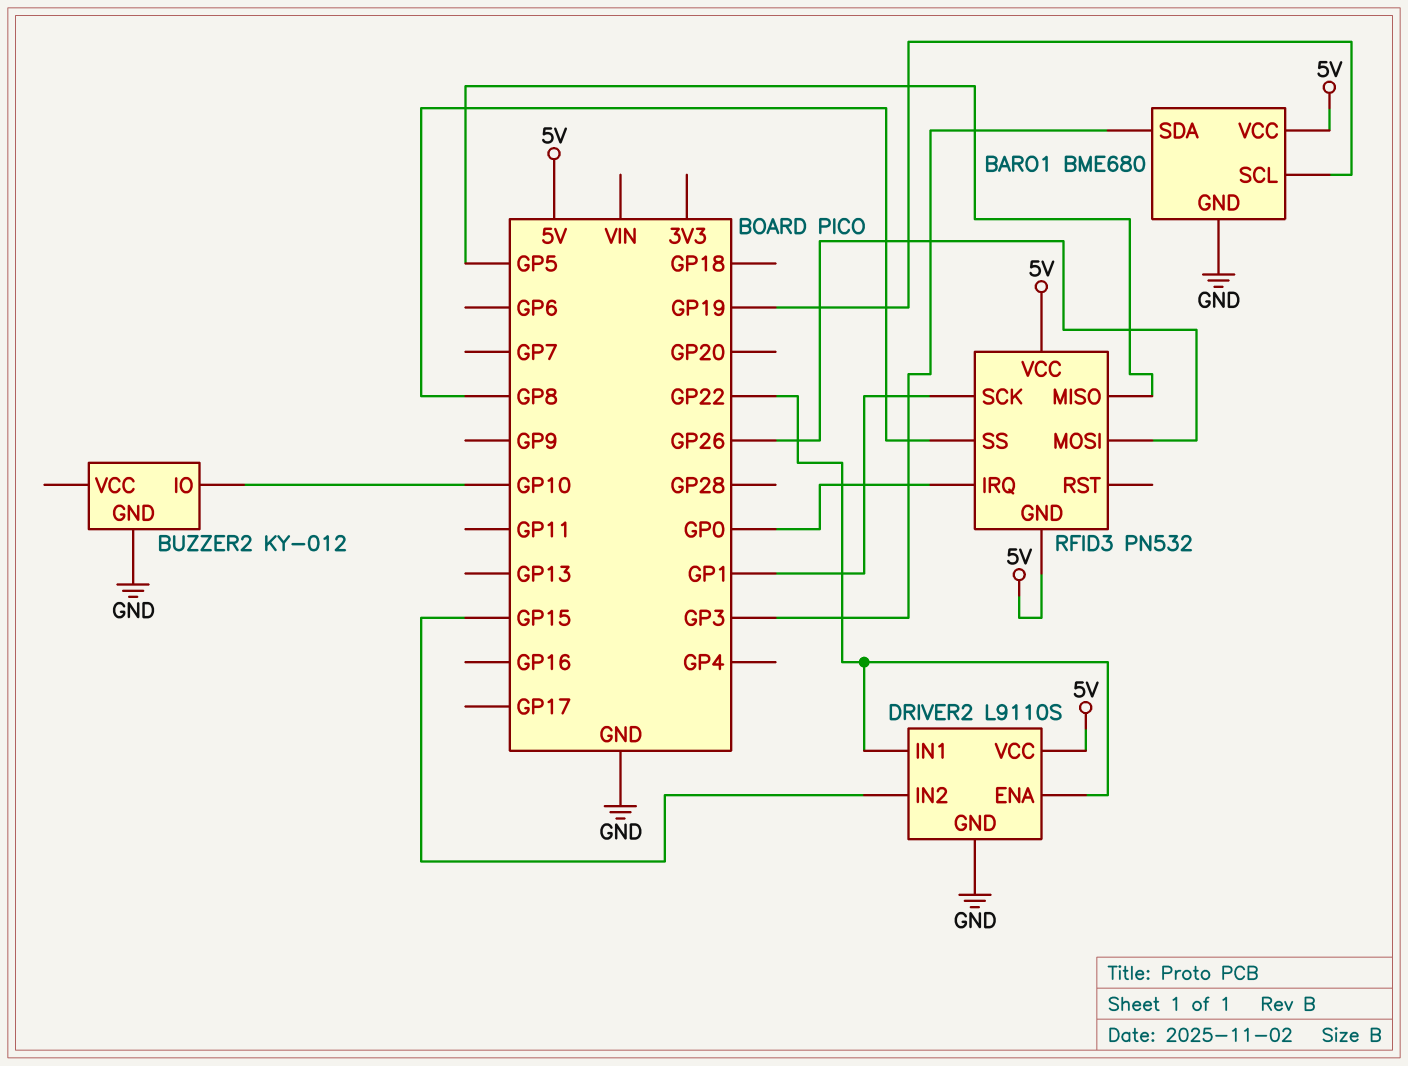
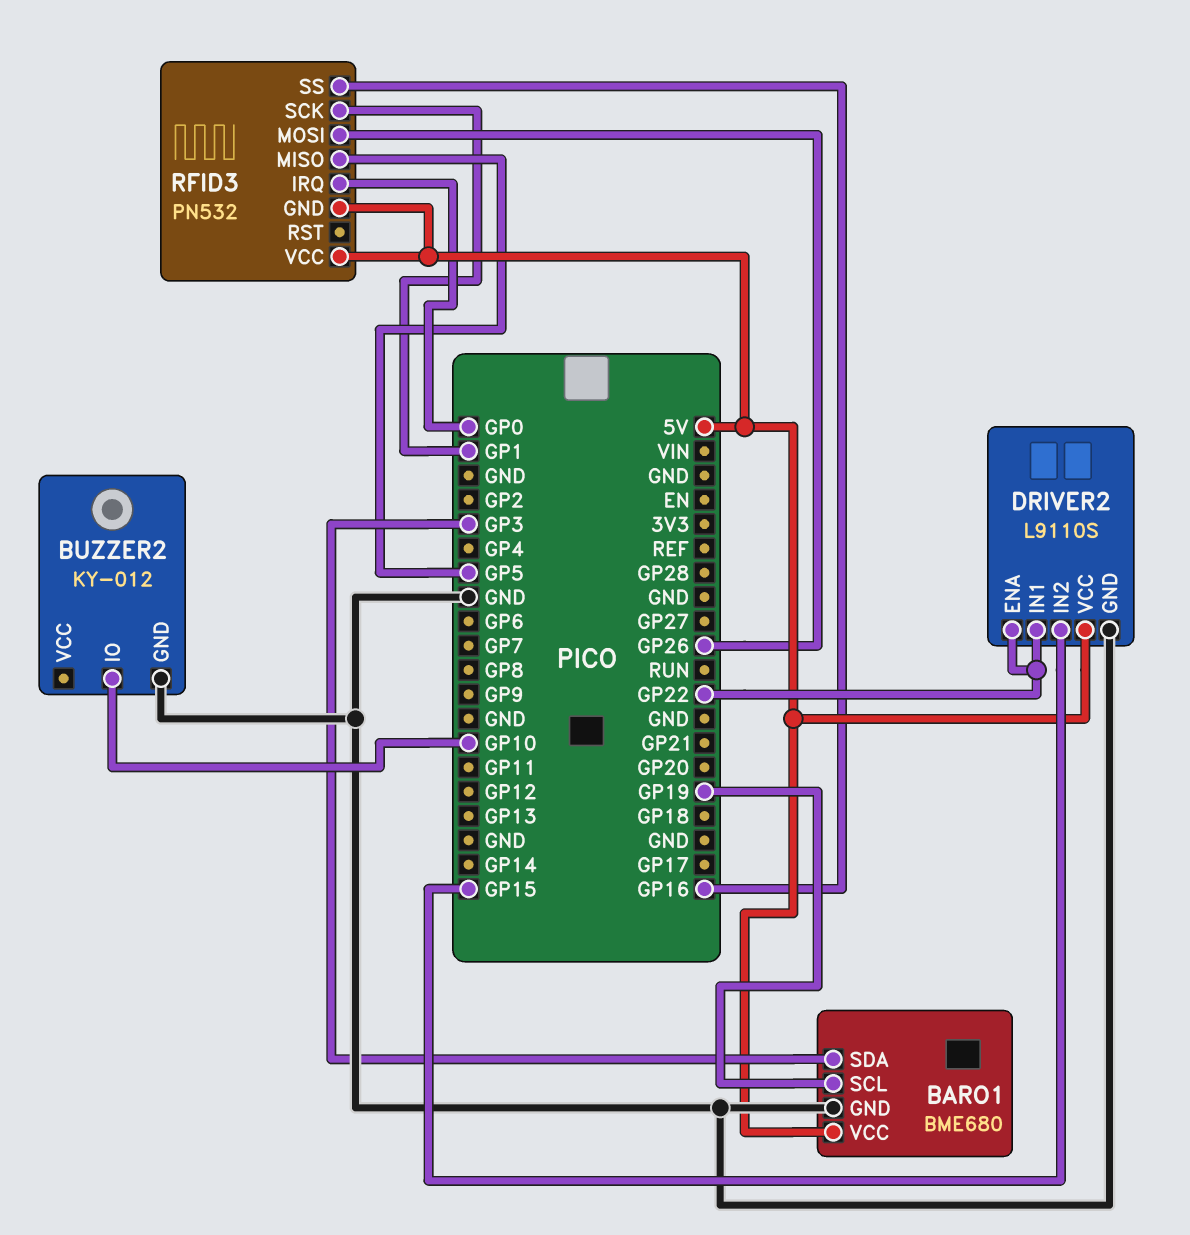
RFID3 pin SS: GP8 -> GP16

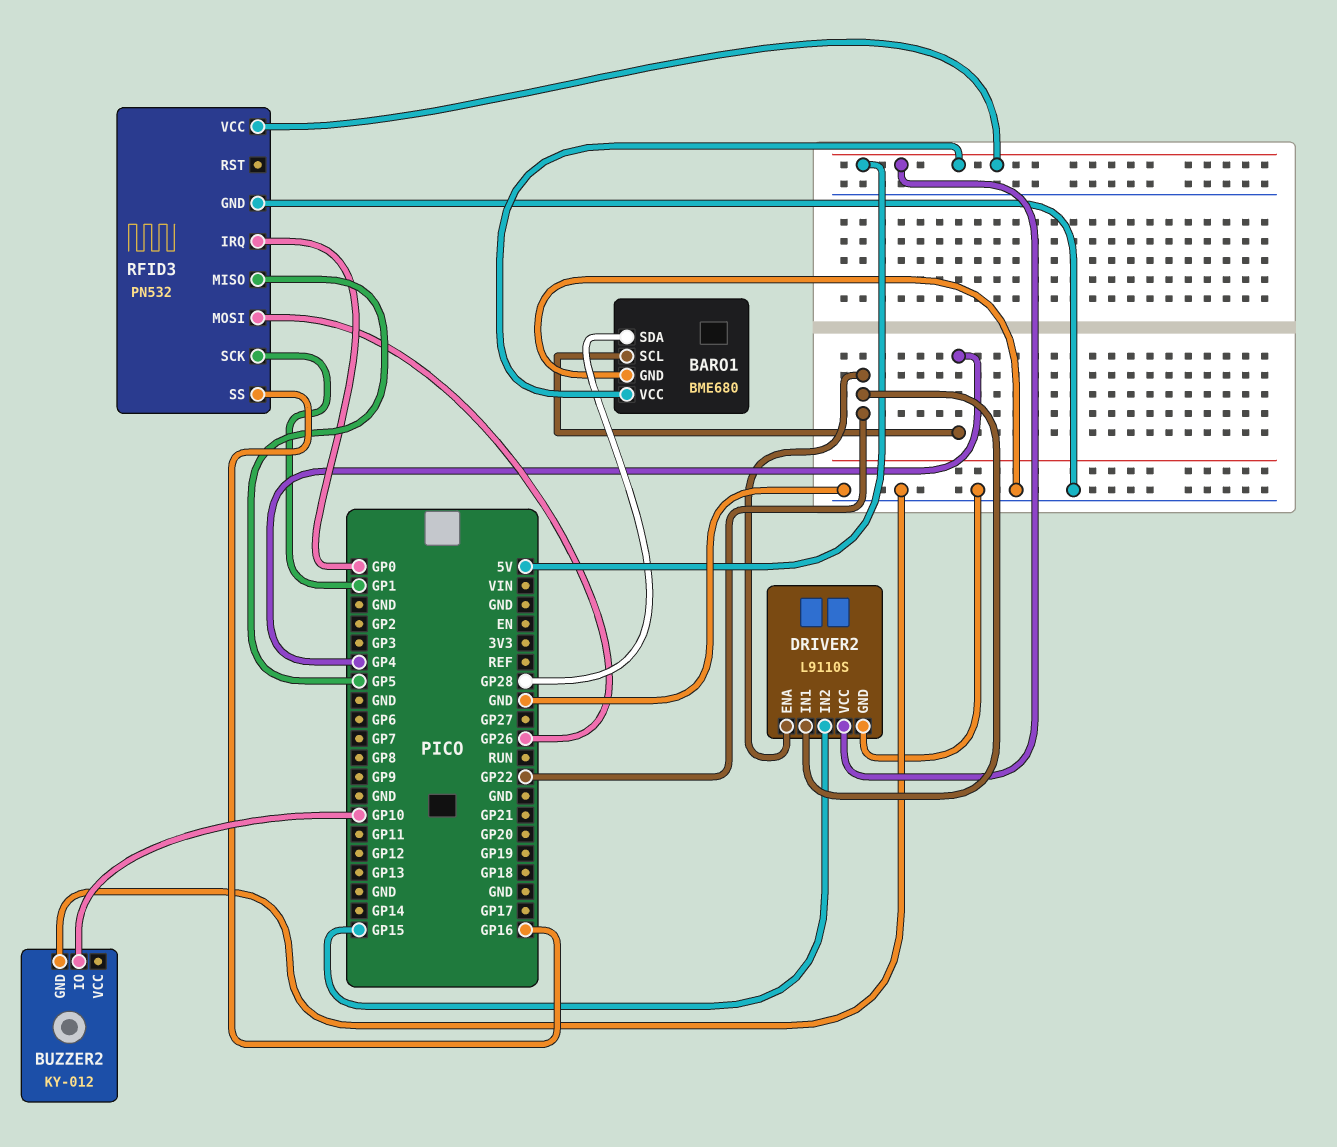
BARO1 pin SCL: GP19 -> GP4
BARO1 pin SDA: GP3 -> GP28
RFID3 pin GND: 5V -> GND

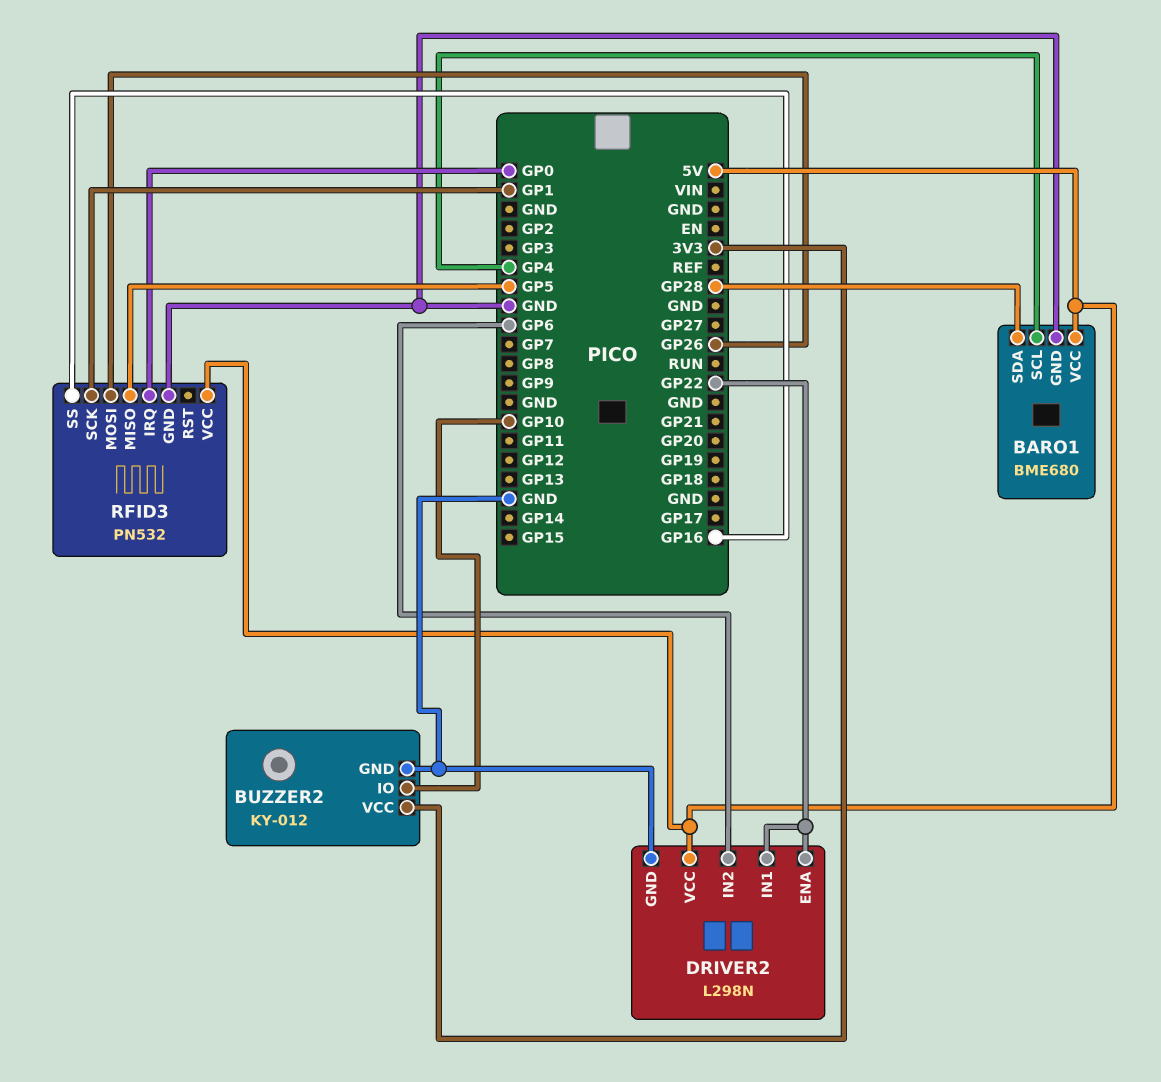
BUZZER2 pin VCC: none -> 3V3
DRIVER2: L9110S -> L298N
DRIVER2 pin IN2: GP15 -> GP6

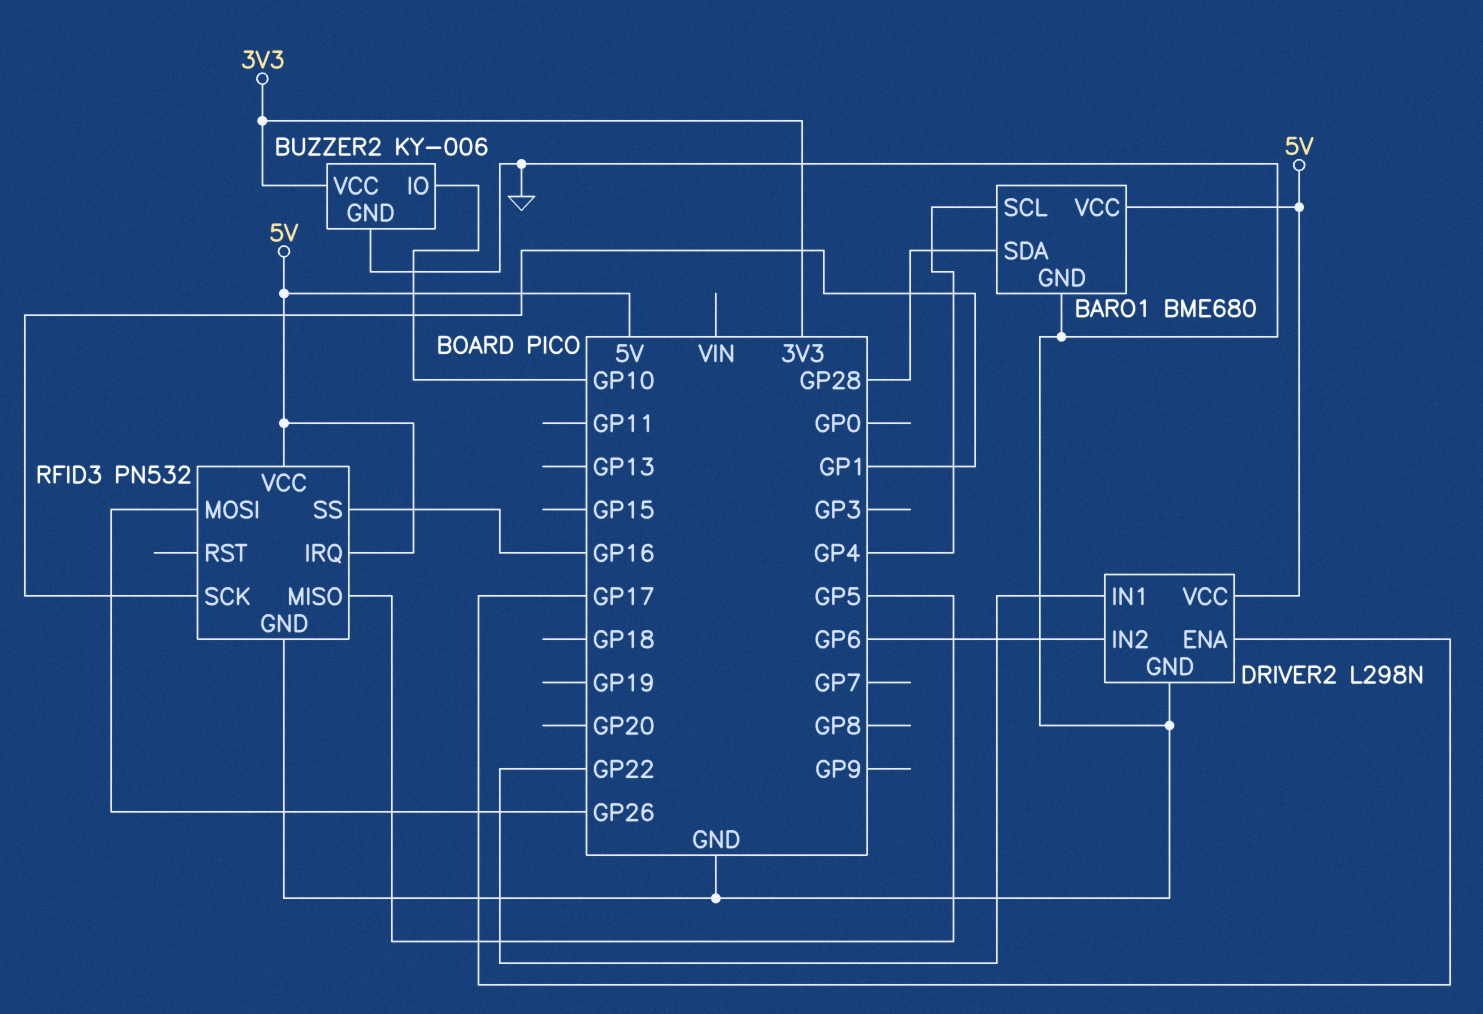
BUZZER2: KY-012 -> KY-006
DRIVER2 pin ENA: GP22 -> GP17
RFID3 pin IRQ: GP0 -> 5V

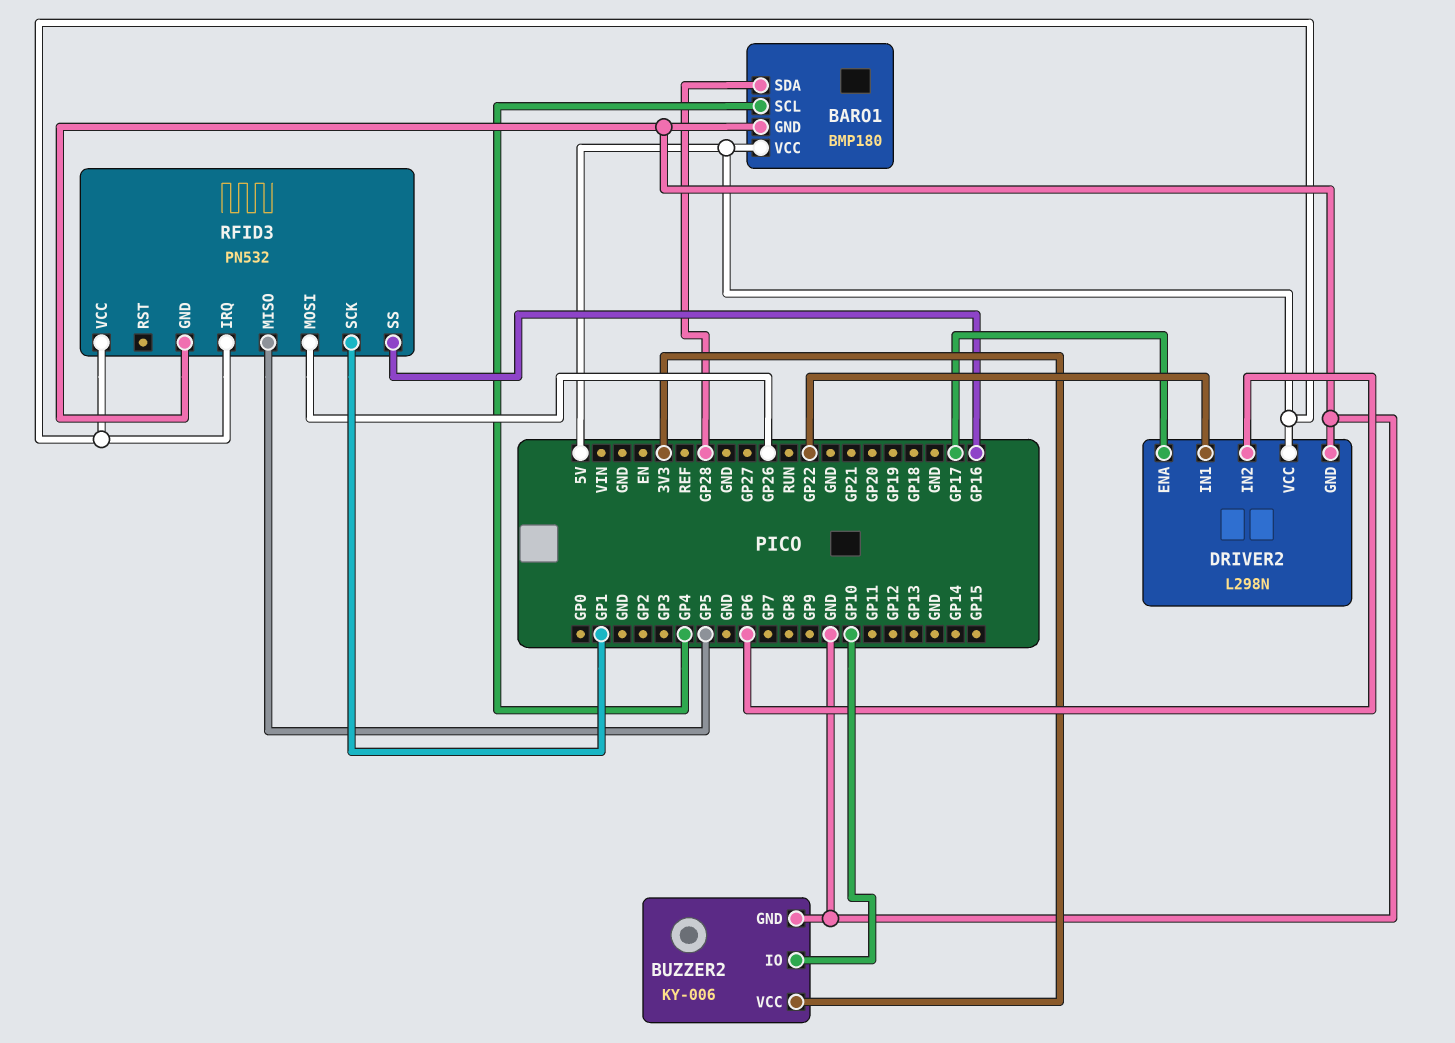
BARO1: BME680 -> BMP180

